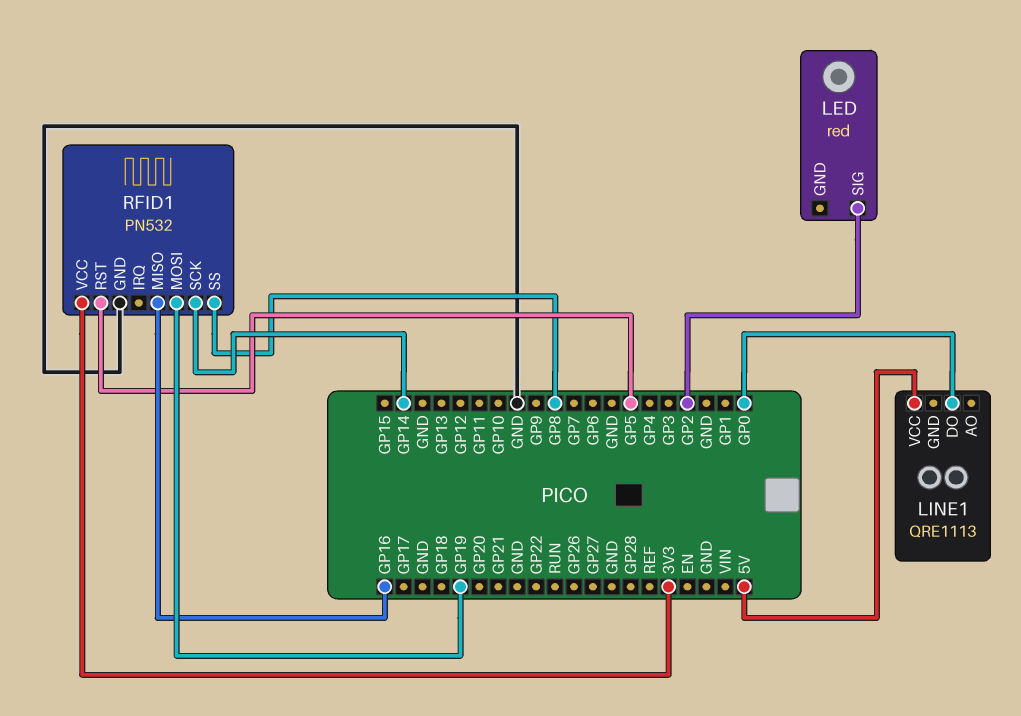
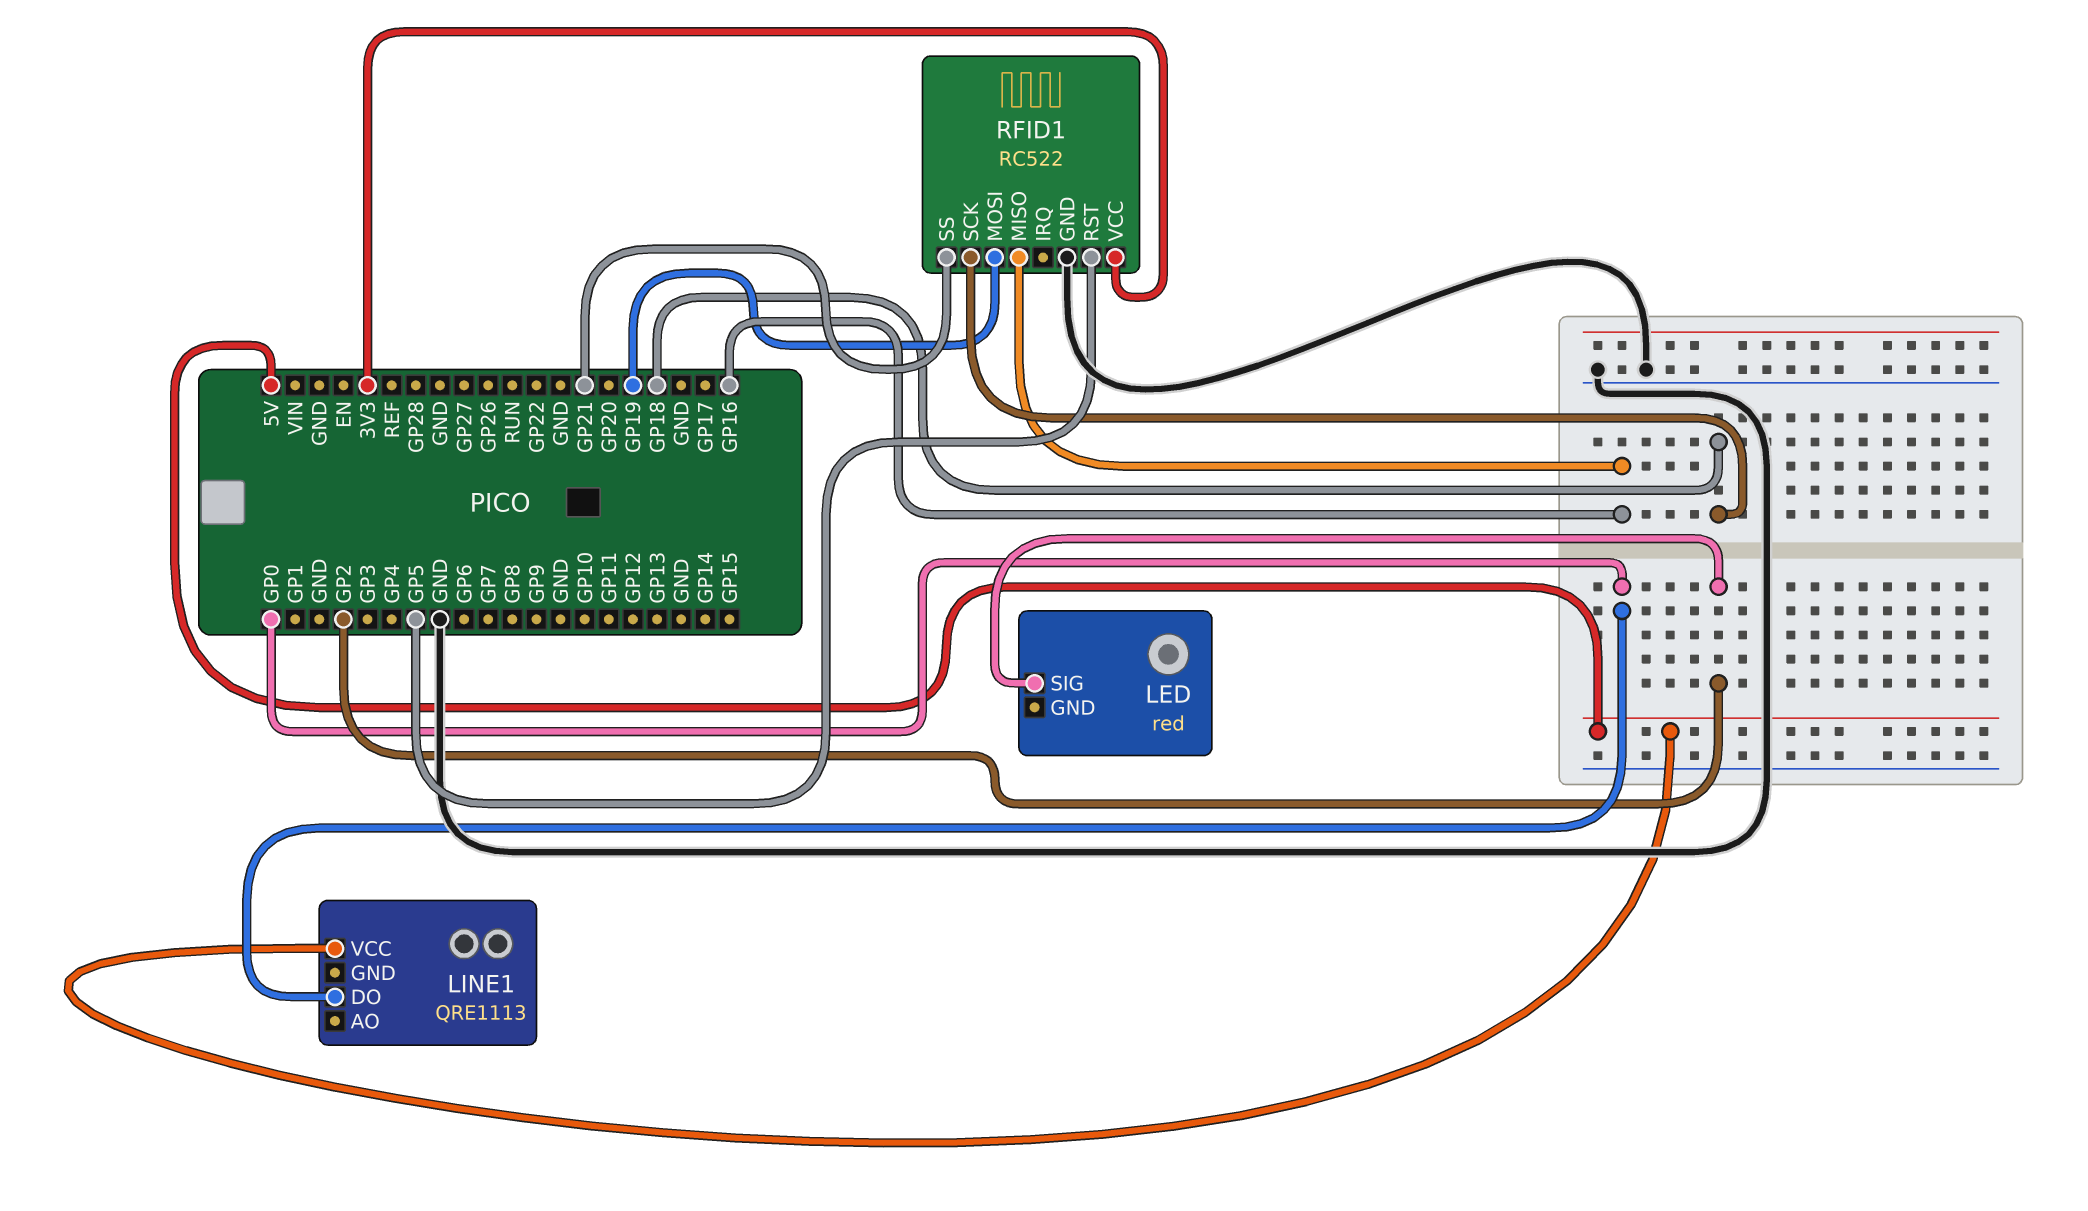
RFID1: PN532 -> RC522
RFID1 pin SCK: GP14 -> GP18
RFID1 pin SS: GP8 -> GP21

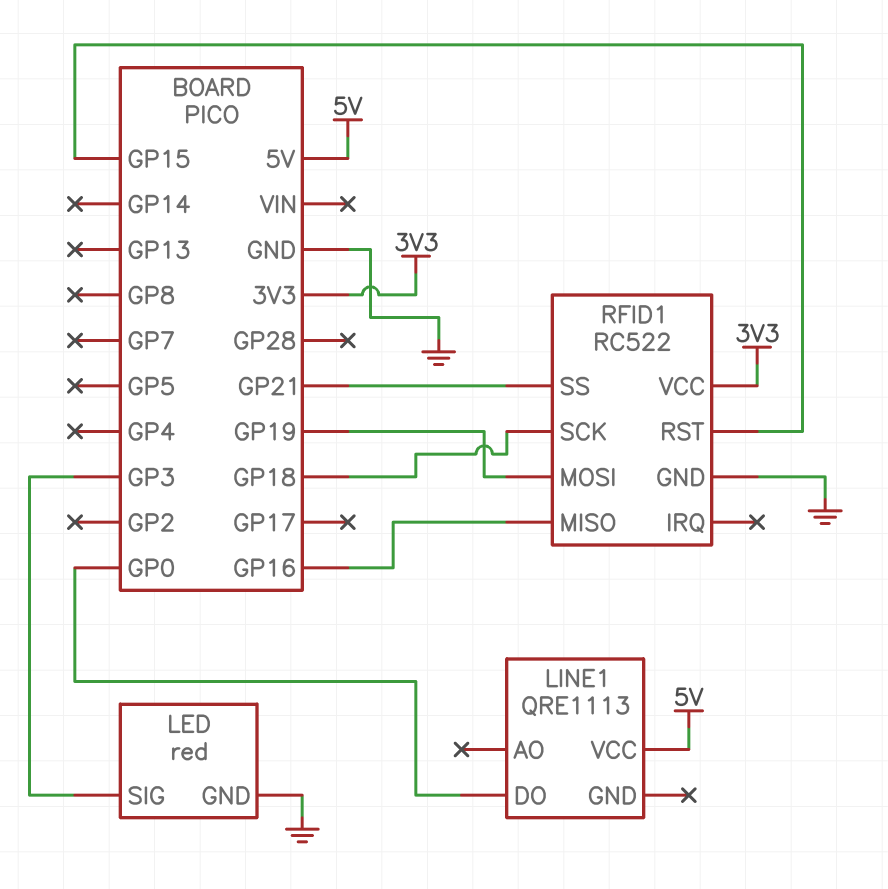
LED pin GND: none -> GND
LED pin SIG: GP2 -> GP3
RFID1 pin RST: GP5 -> GP15

